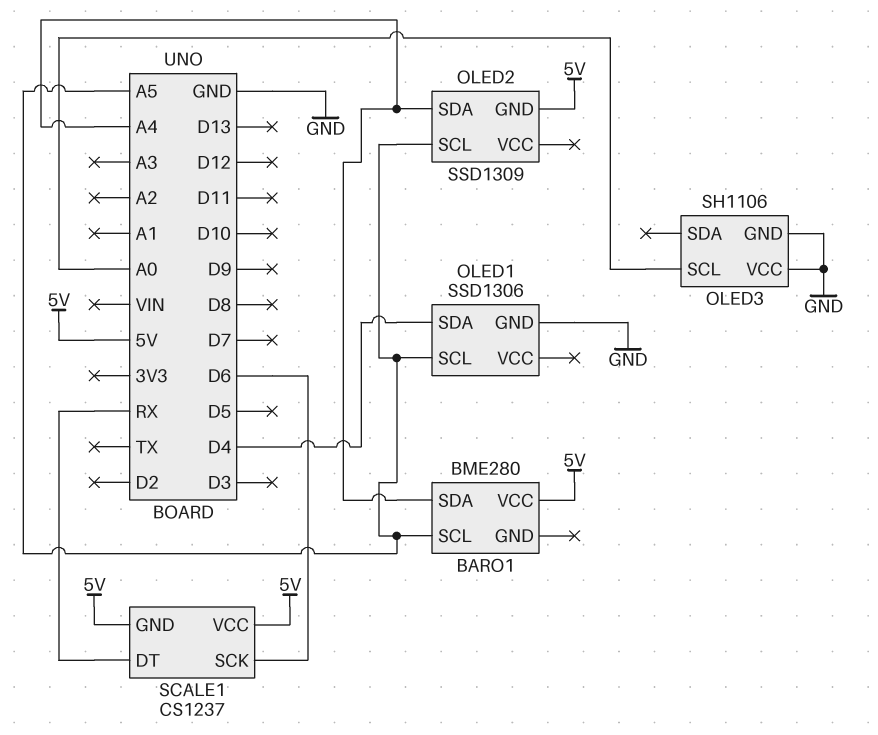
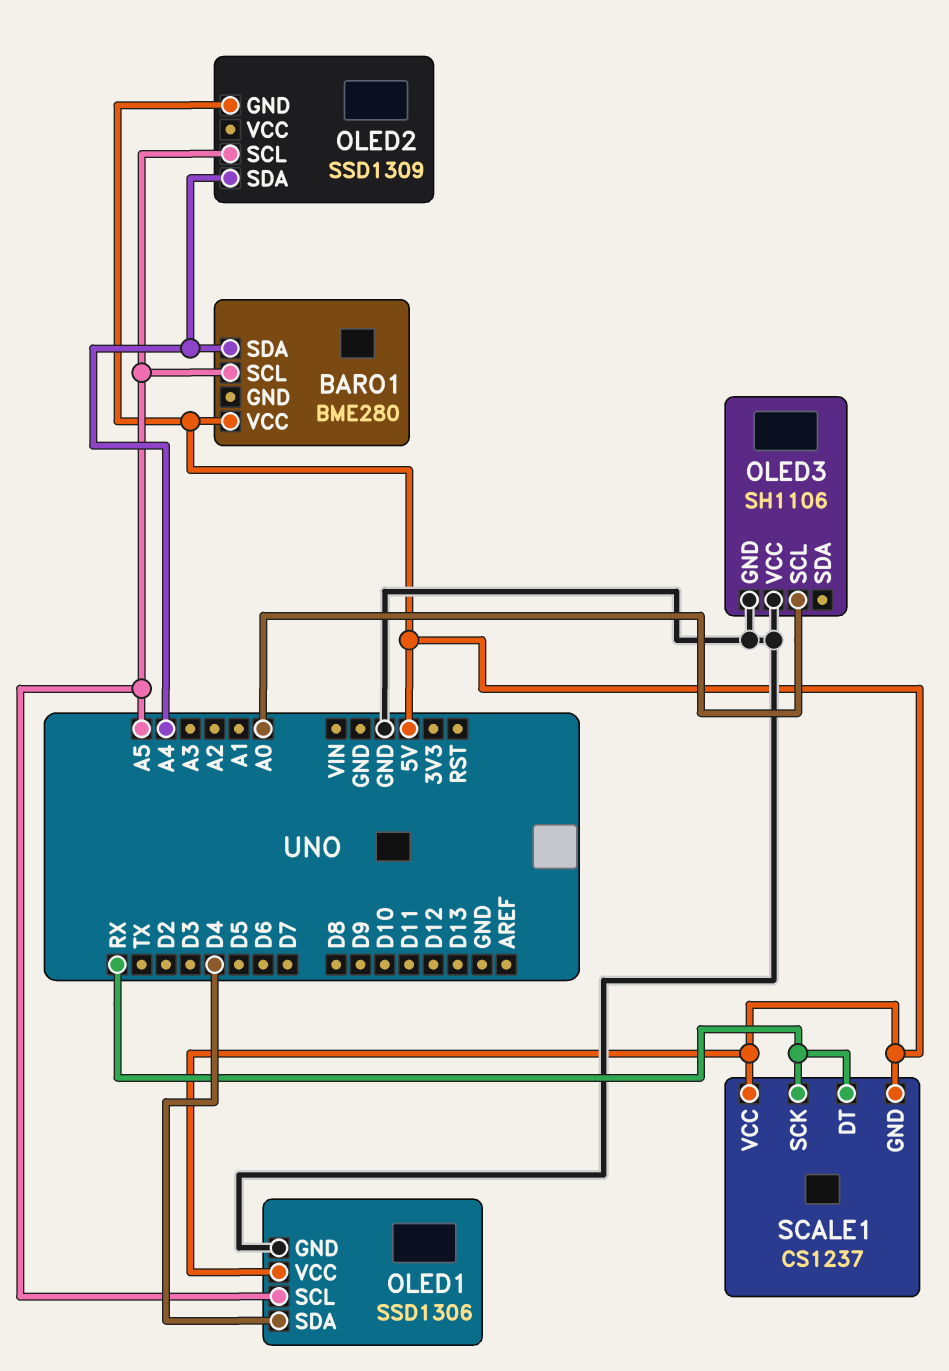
OLED1 pin VCC: none -> 5V
SCALE1 pin SCK: D6 -> RX

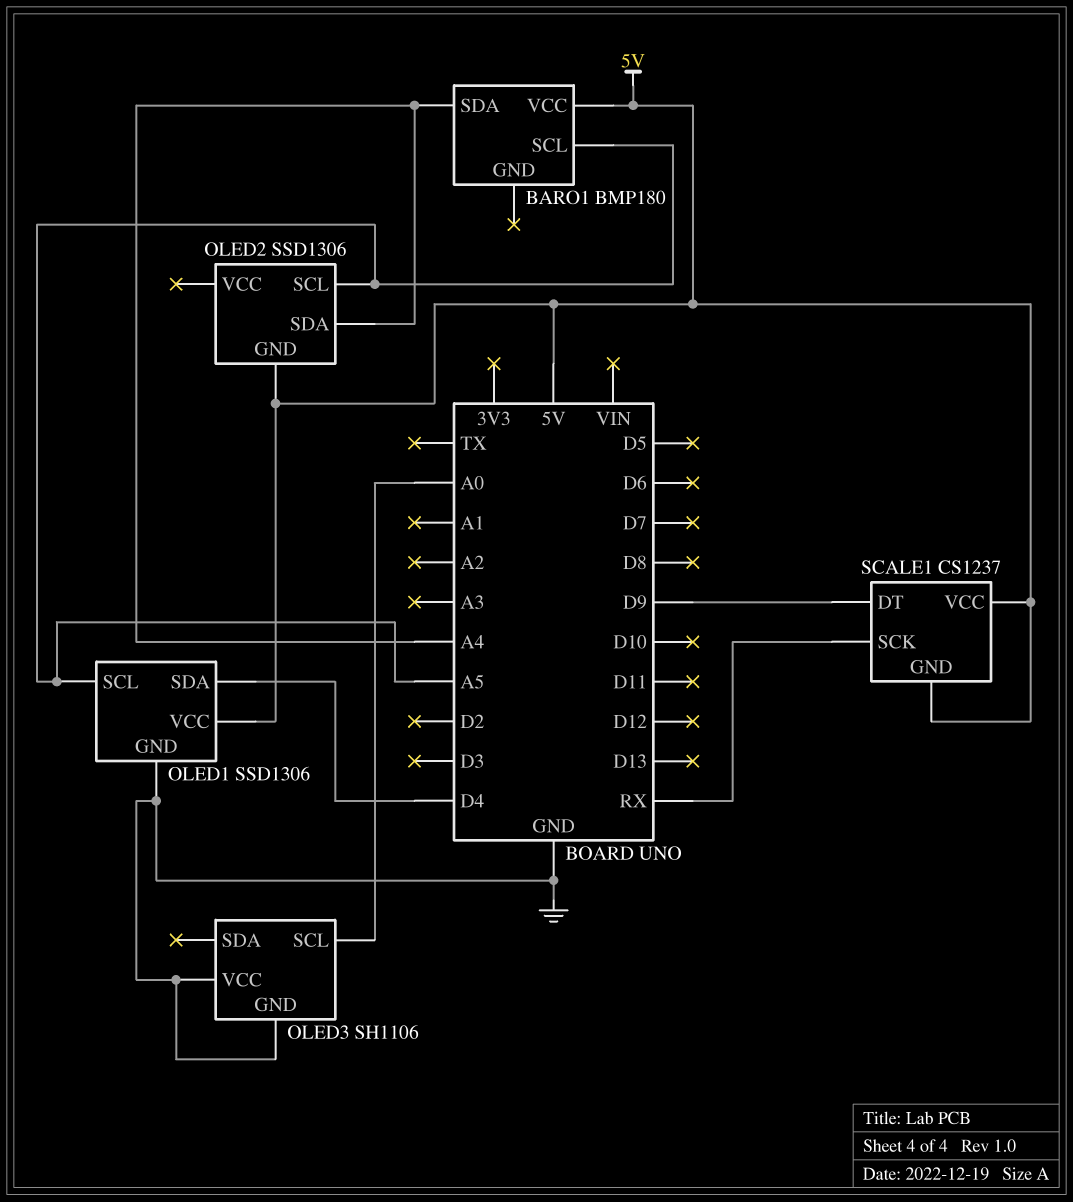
BARO1: BME280 -> BMP180
OLED2: SSD1309 -> SSD1306
SCALE1 pin DT: RX -> D9

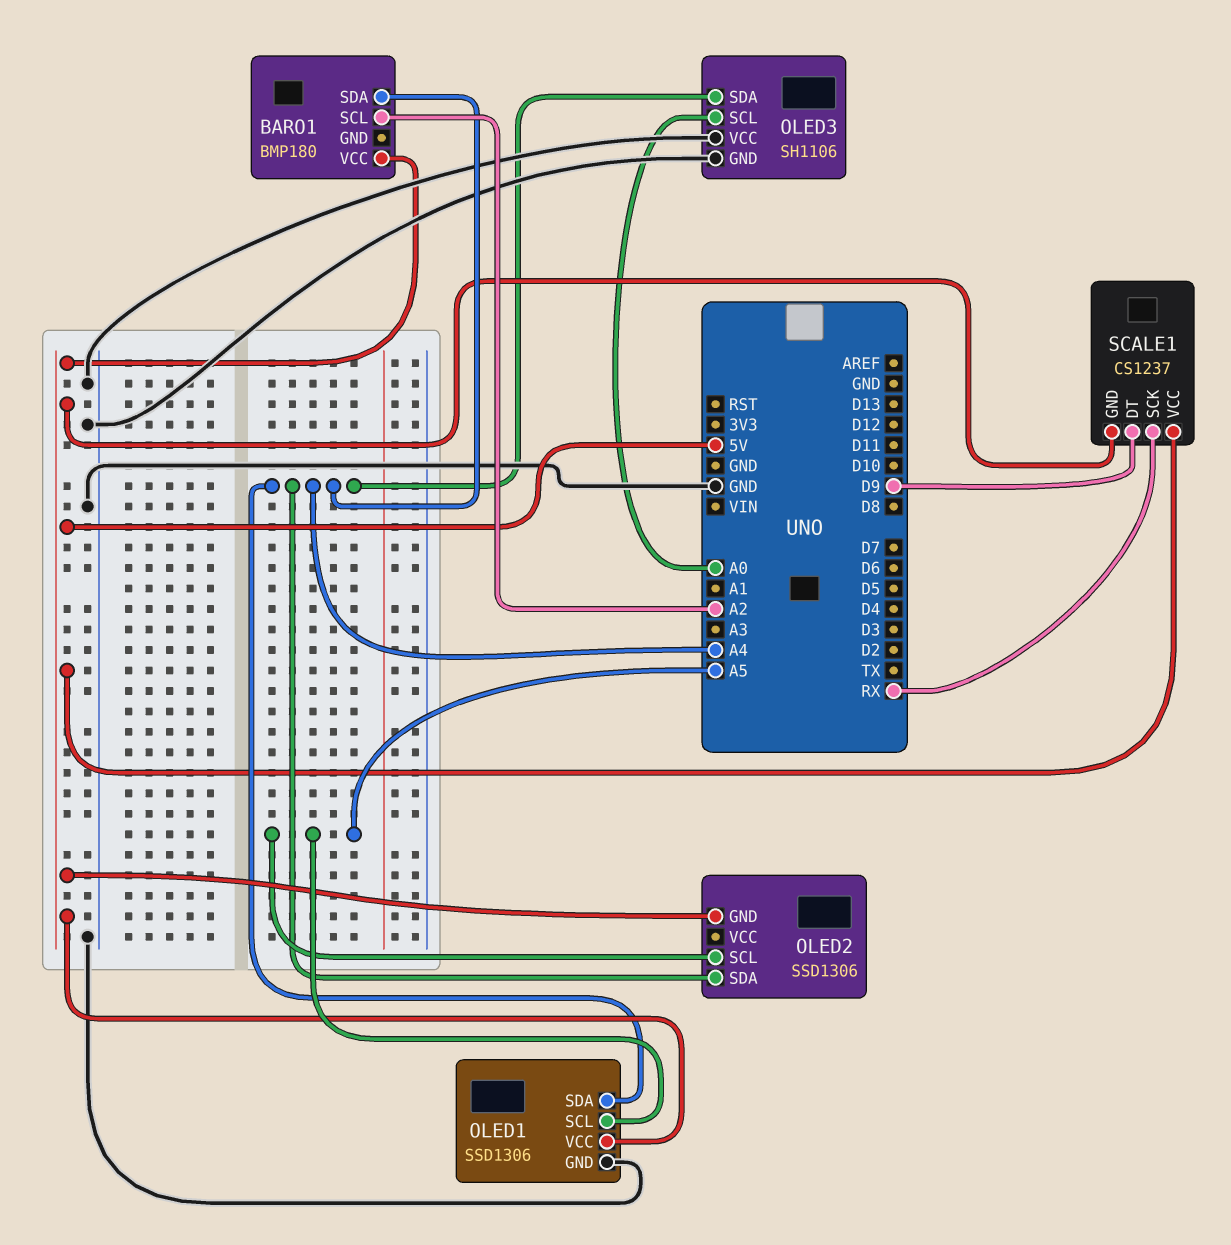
BARO1 pin SCL: A5 -> A2
OLED1 pin SDA: D4 -> A4
OLED3 pin SDA: none -> A4

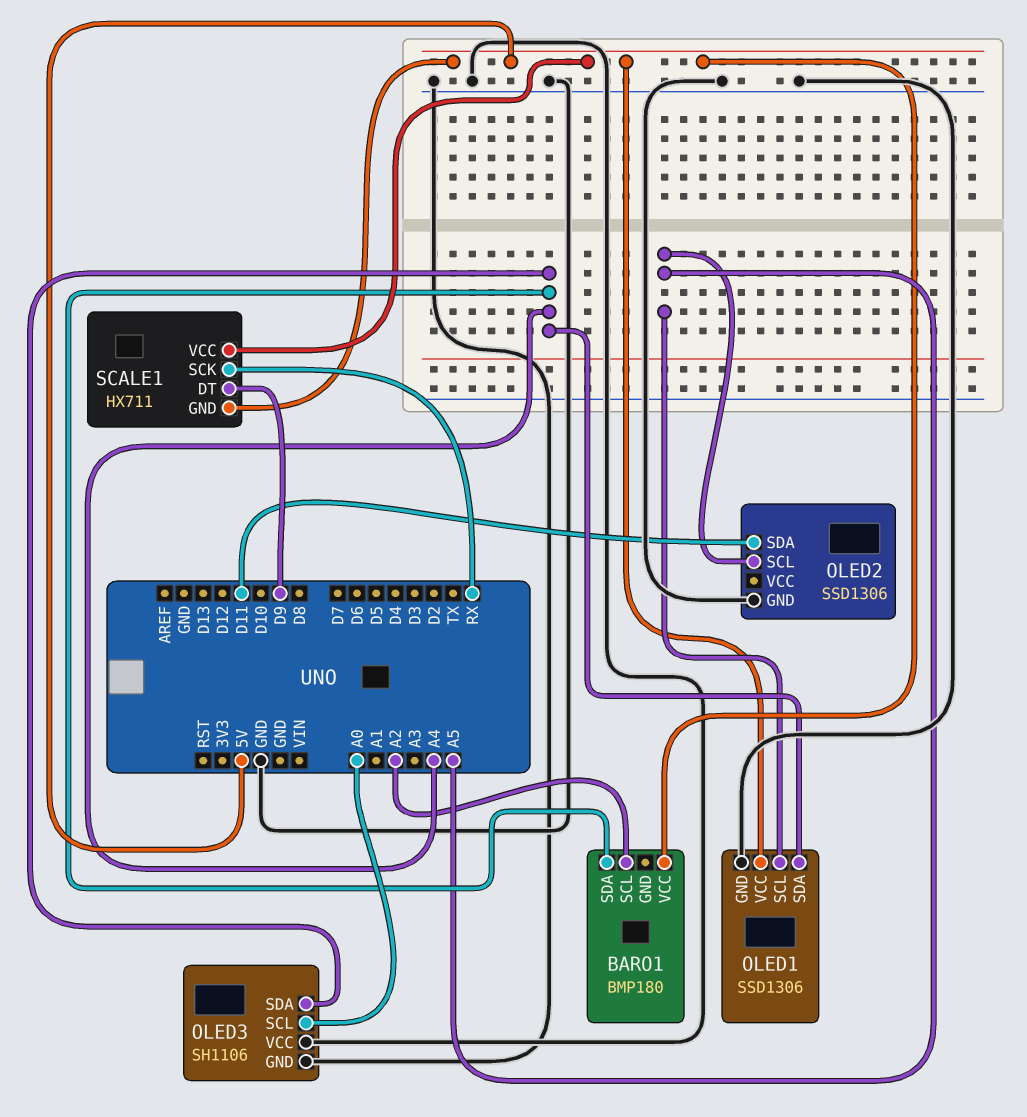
OLED2 pin GND: 5V -> GND
OLED2 pin SDA: A4 -> D11
SCALE1: CS1237 -> HX711

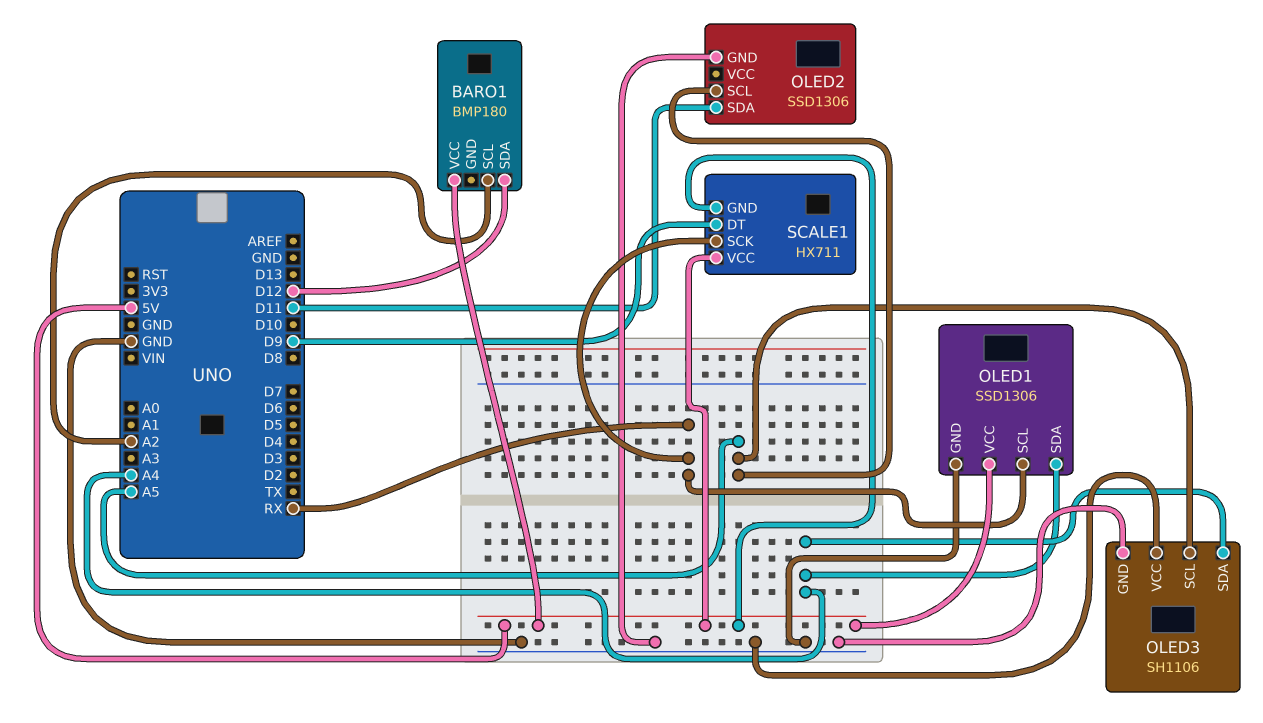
BARO1 pin SDA: A4 -> D12
OLED1 pin SCL: A5 -> RX
OLED3 pin SCL: A0 -> A5

